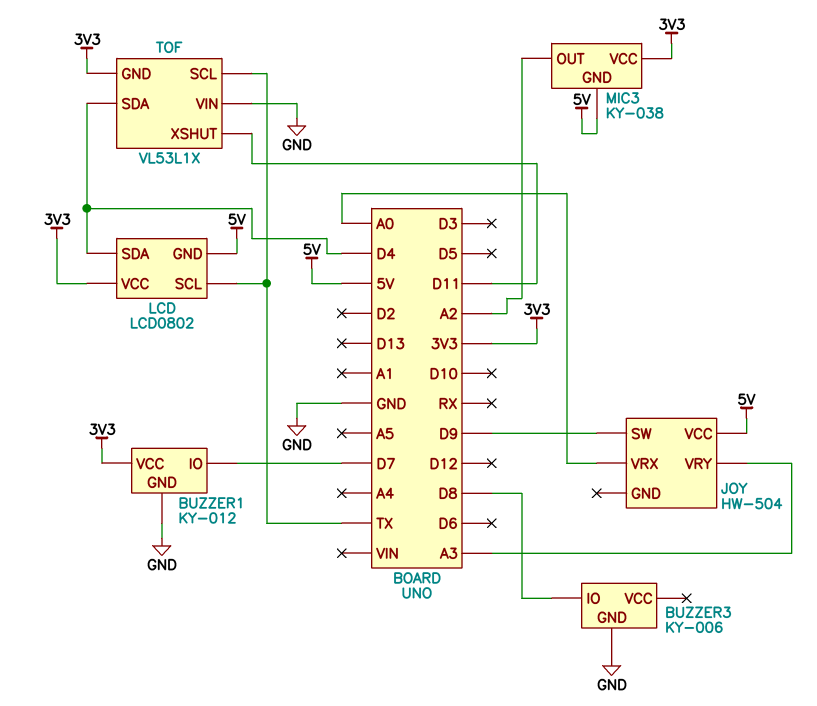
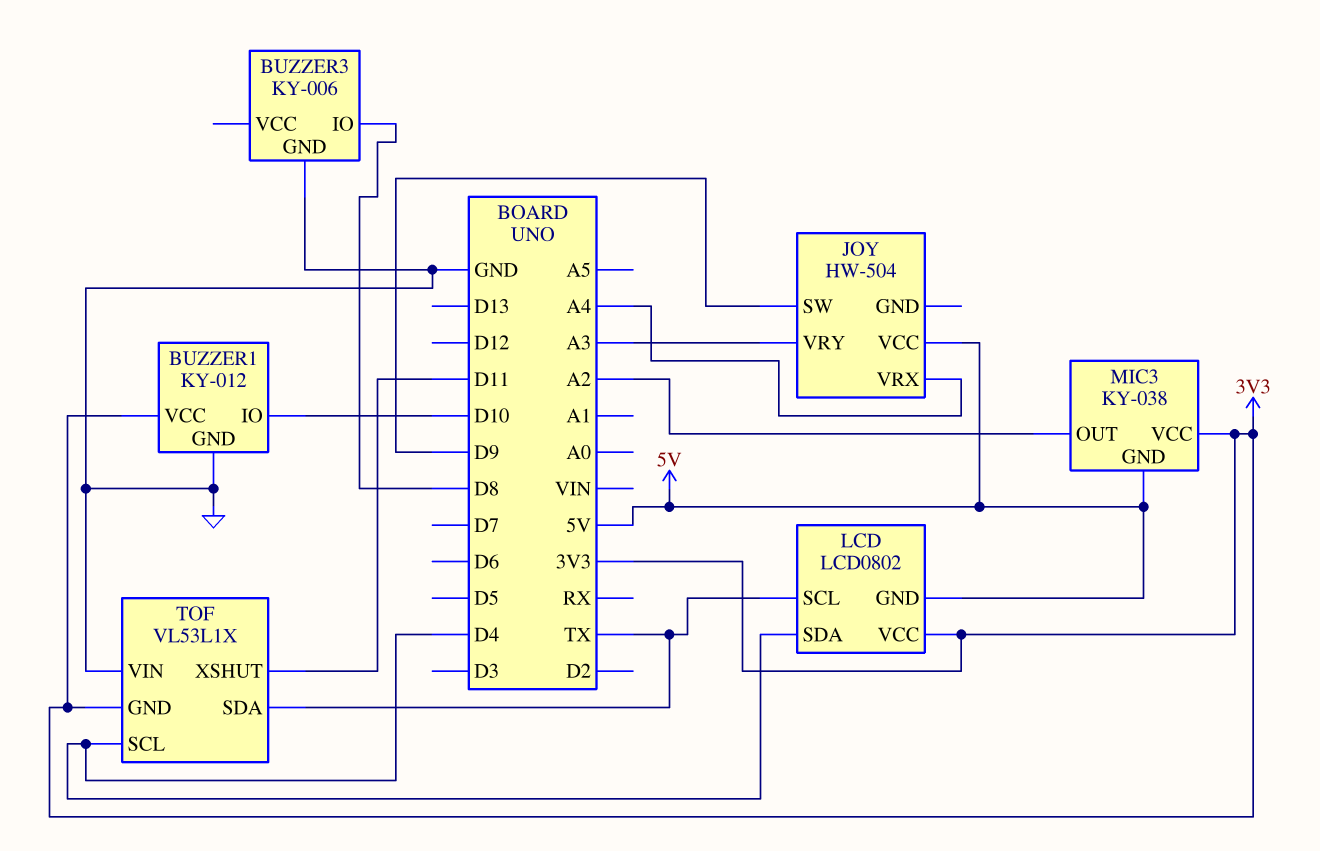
BUZZER1 pin IO: D7 -> D10
JOY pin VRX: A0 -> A4
TOF pin SCL: TX -> D4
TOF pin SDA: D4 -> TX

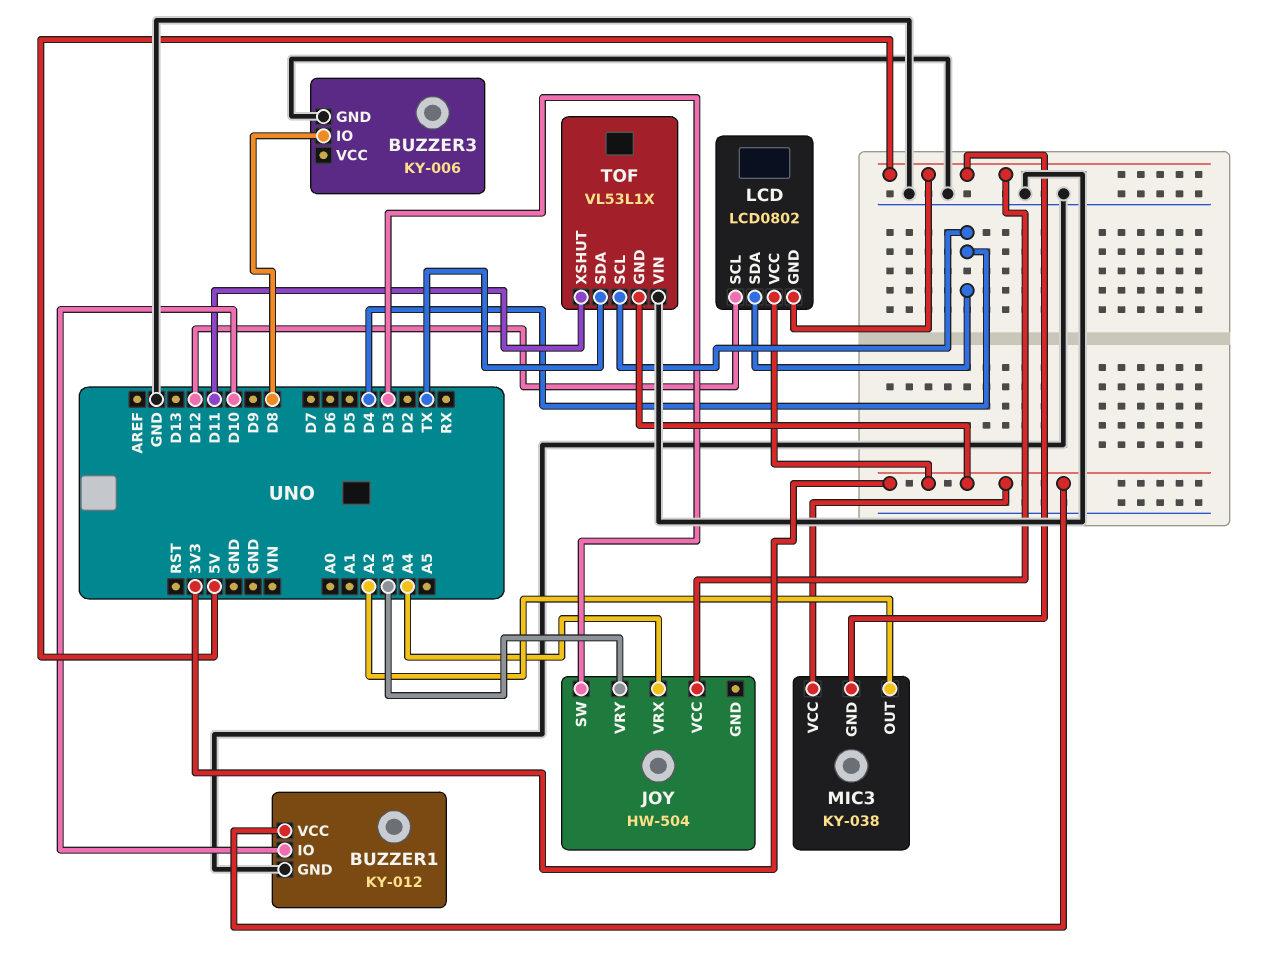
JOY pin SW: D9 -> D3
LCD pin SCL: TX -> D12

